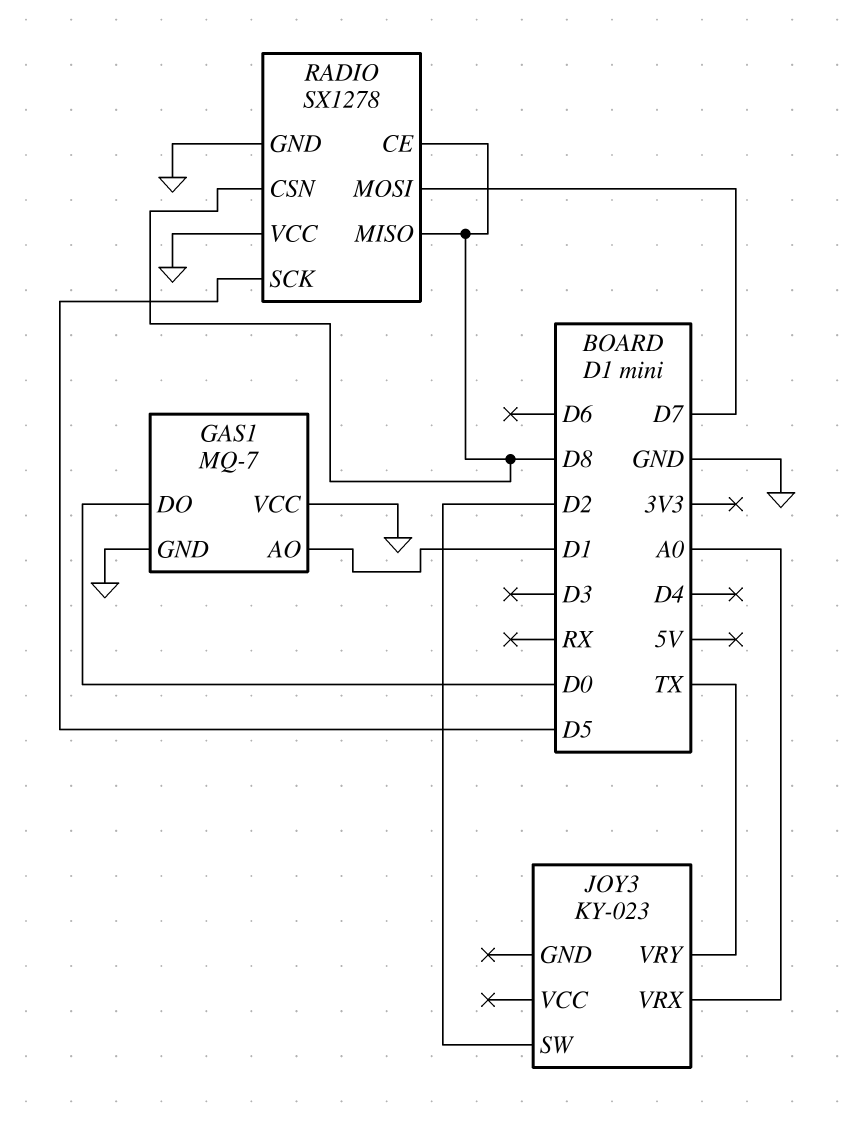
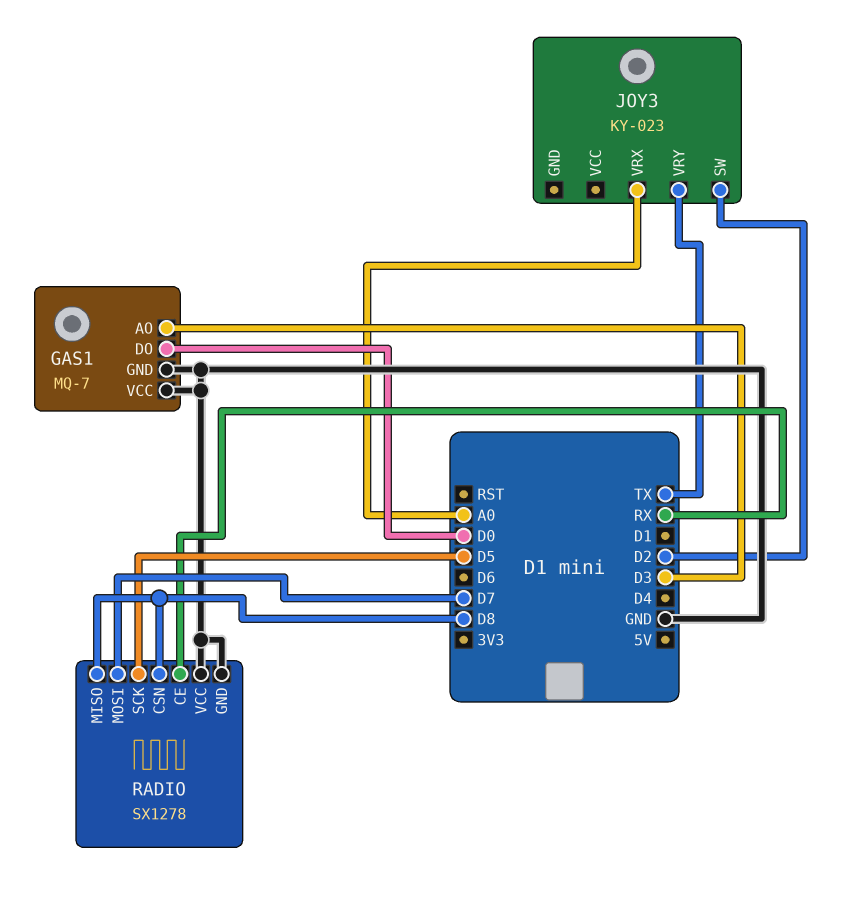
GAS1 pin AO: D1 -> D3
RADIO pin CE: D8 -> RX

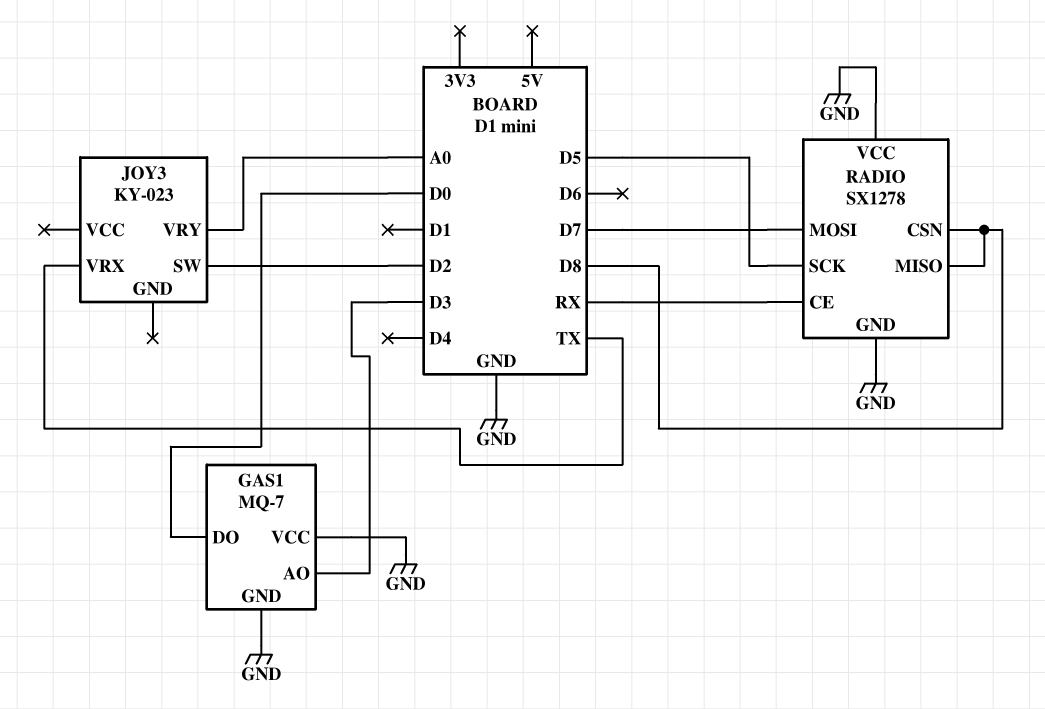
JOY3 pin VRX: A0 -> TX
JOY3 pin VRY: TX -> A0

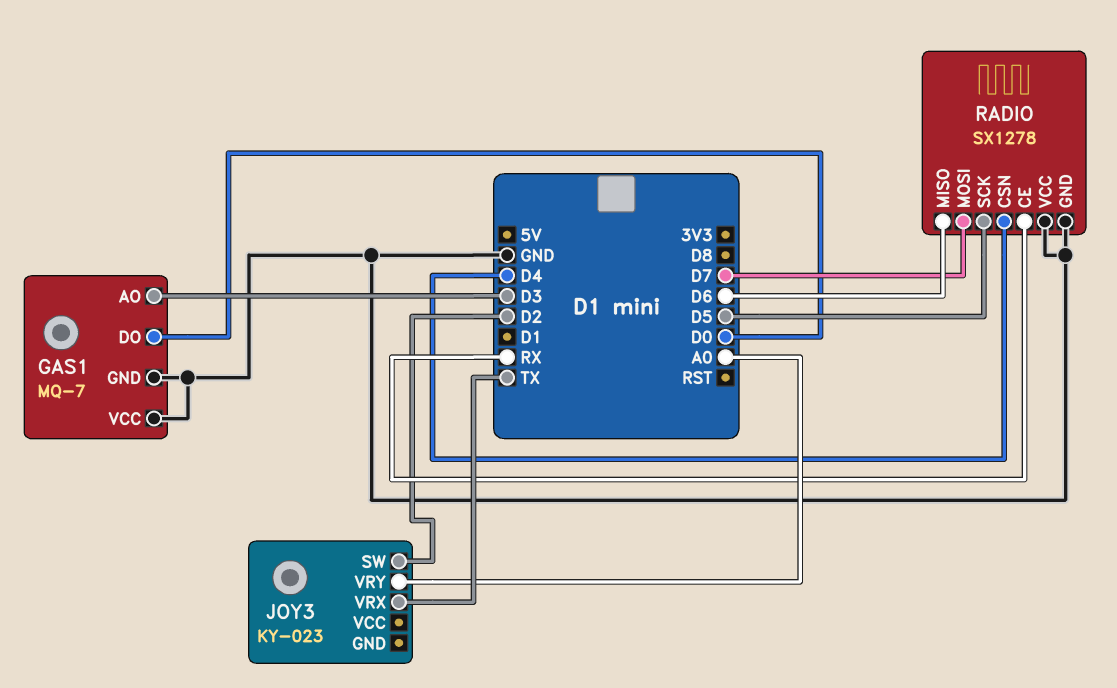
RADIO pin CSN: D8 -> D4
RADIO pin MISO: D8 -> D6

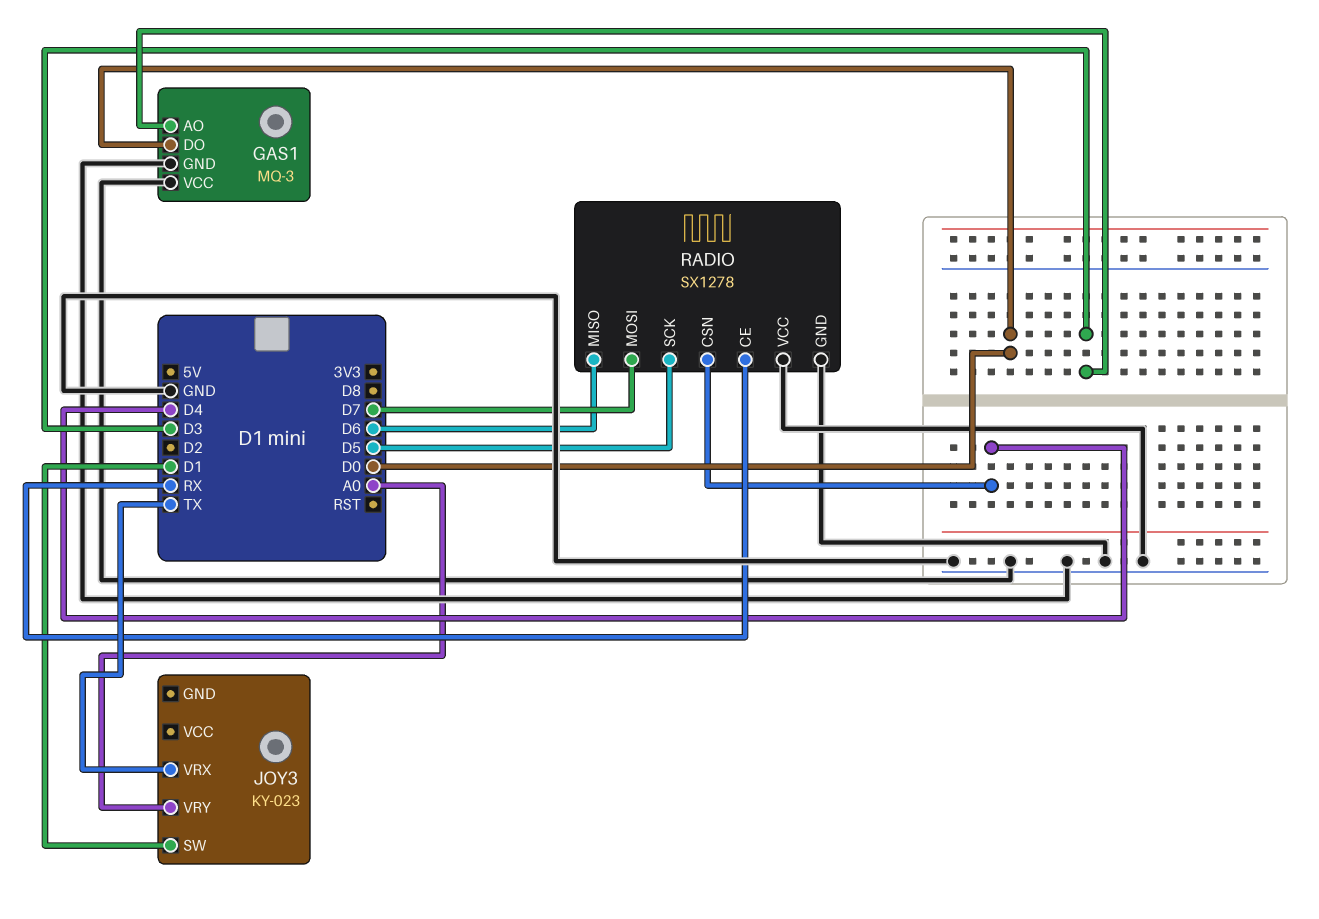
GAS1: MQ-7 -> MQ-3
JOY3 pin SW: D2 -> D1

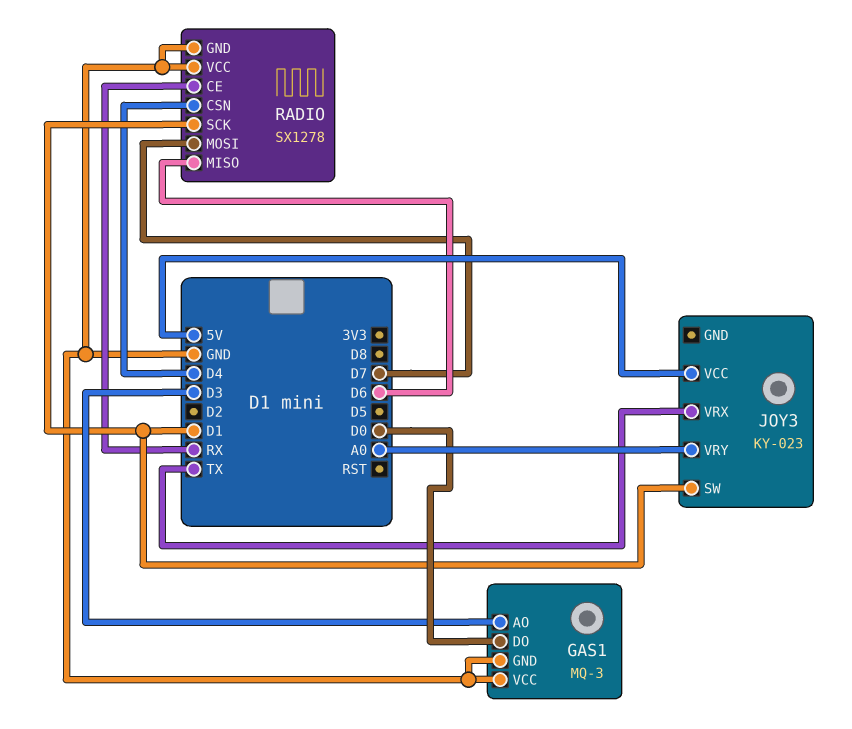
JOY3 pin VCC: none -> 5V
RADIO pin SCK: D5 -> D1

